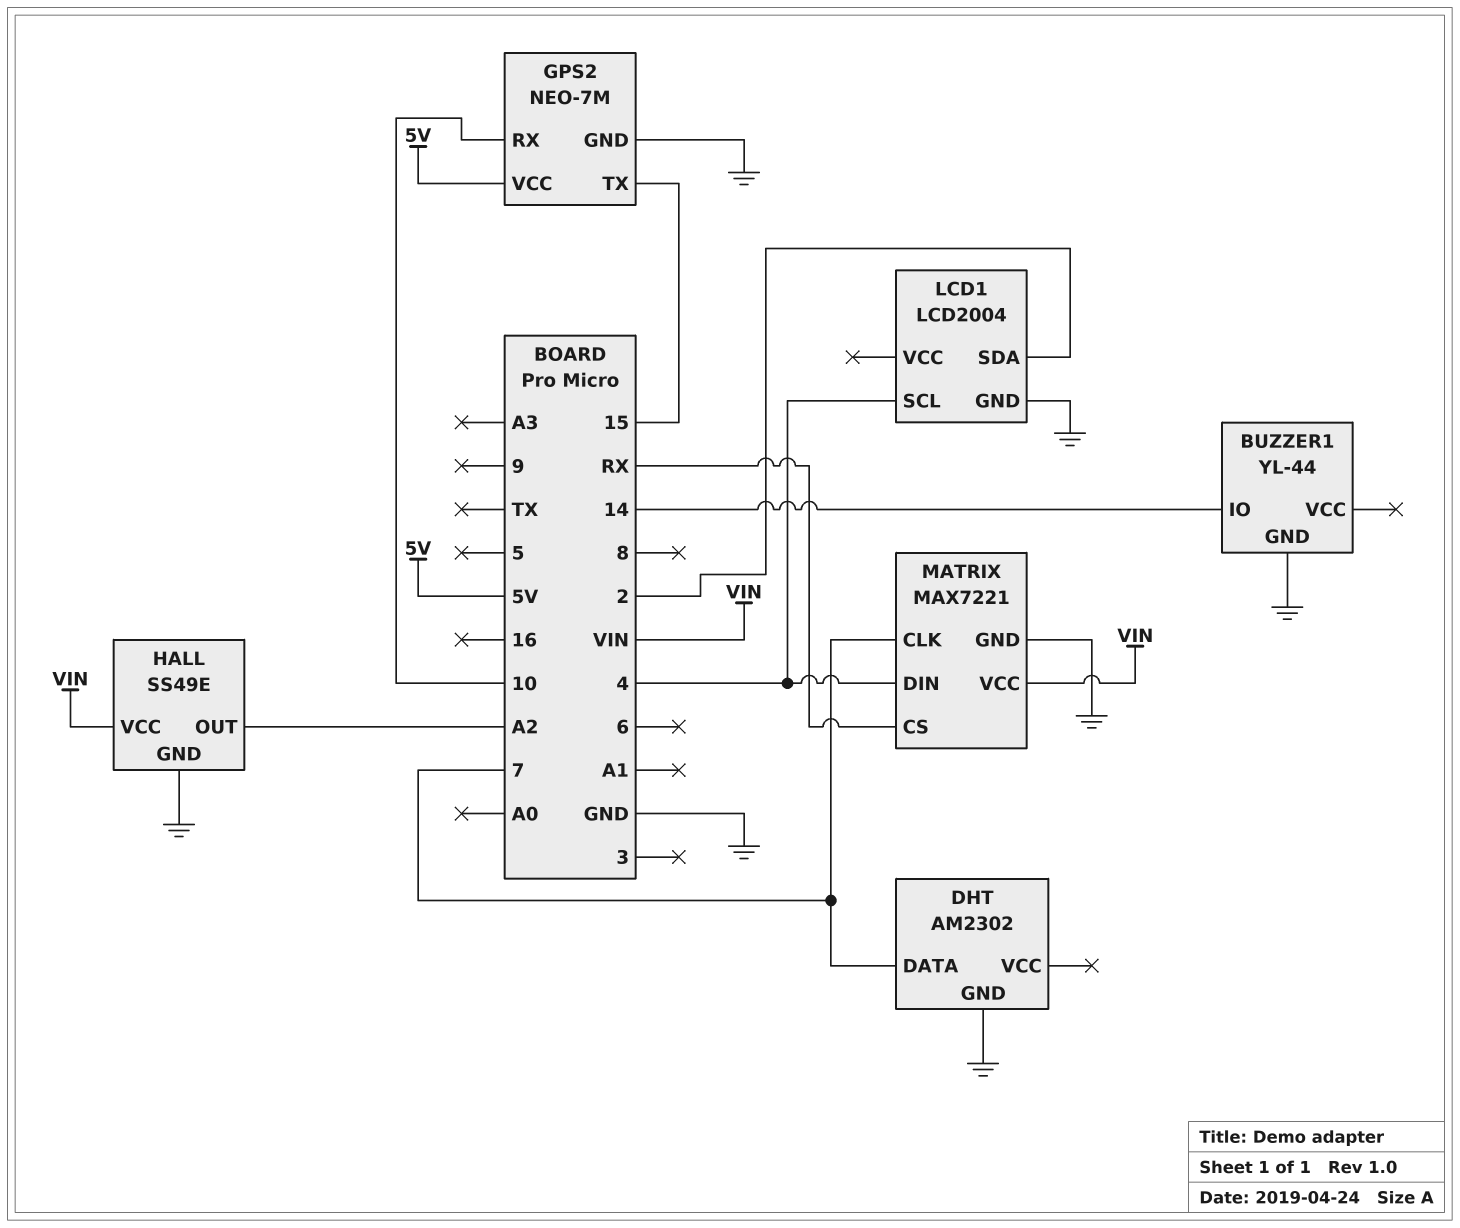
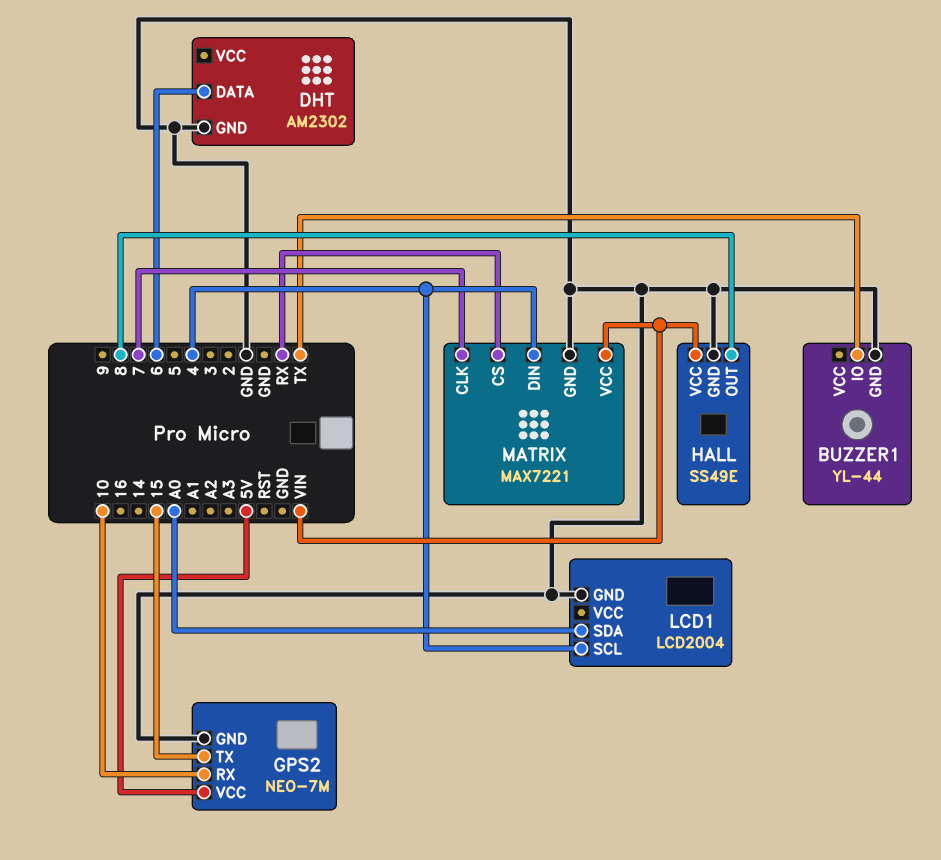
BUZZER1 pin IO: 14 -> TX
DHT pin DATA: 7 -> 6
HALL pin OUT: A2 -> 8
LCD1 pin SDA: 2 -> A0

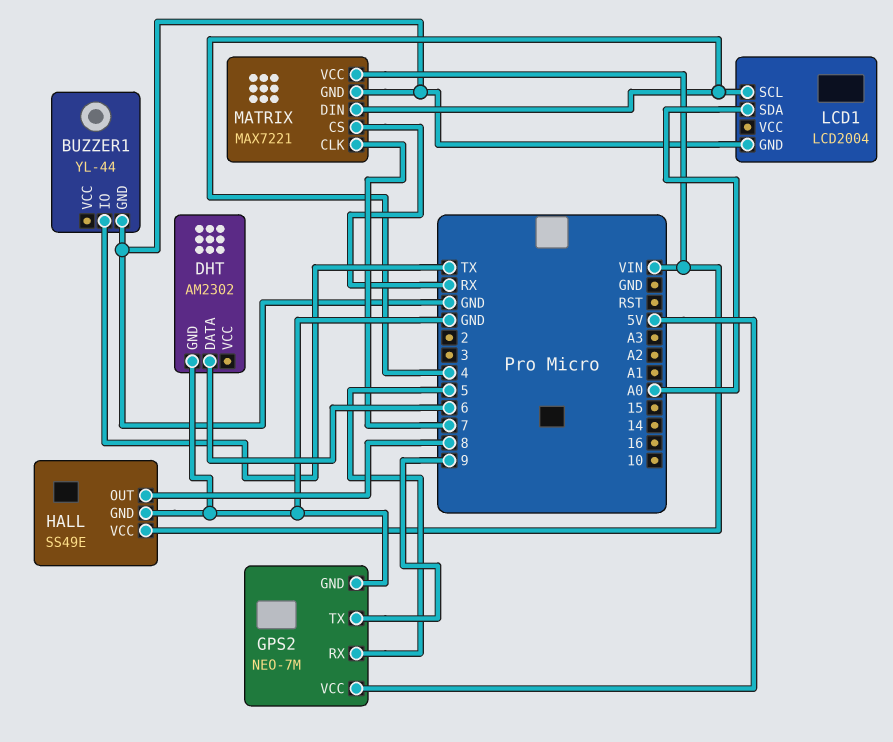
GPS2 pin RX: 10 -> 5
GPS2 pin TX: 15 -> 9

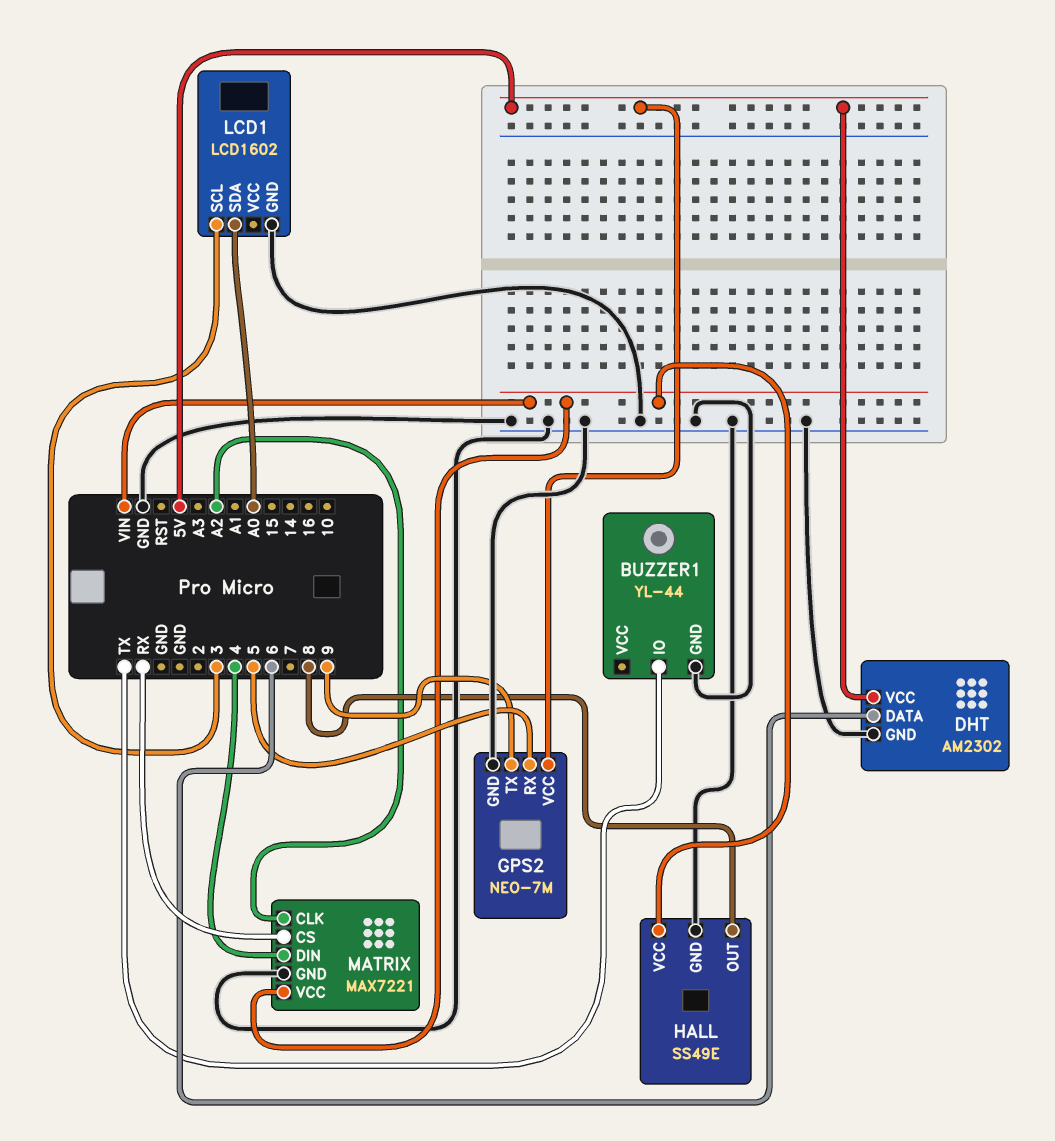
DHT pin VCC: none -> 5V
LCD1: LCD2004 -> LCD1602
LCD1 pin SCL: 4 -> 3
MATRIX pin CLK: 7 -> A2

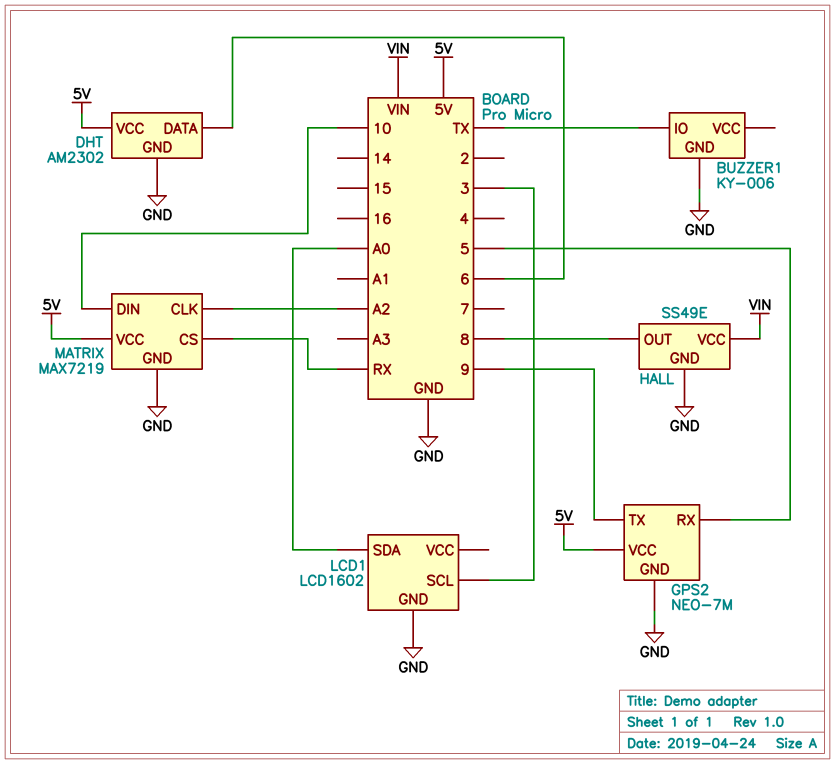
BUZZER1: YL-44 -> KY-006
MATRIX: MAX7221 -> MAX7219
MATRIX pin DIN: 4 -> 10
MATRIX pin VCC: VIN -> 5V

